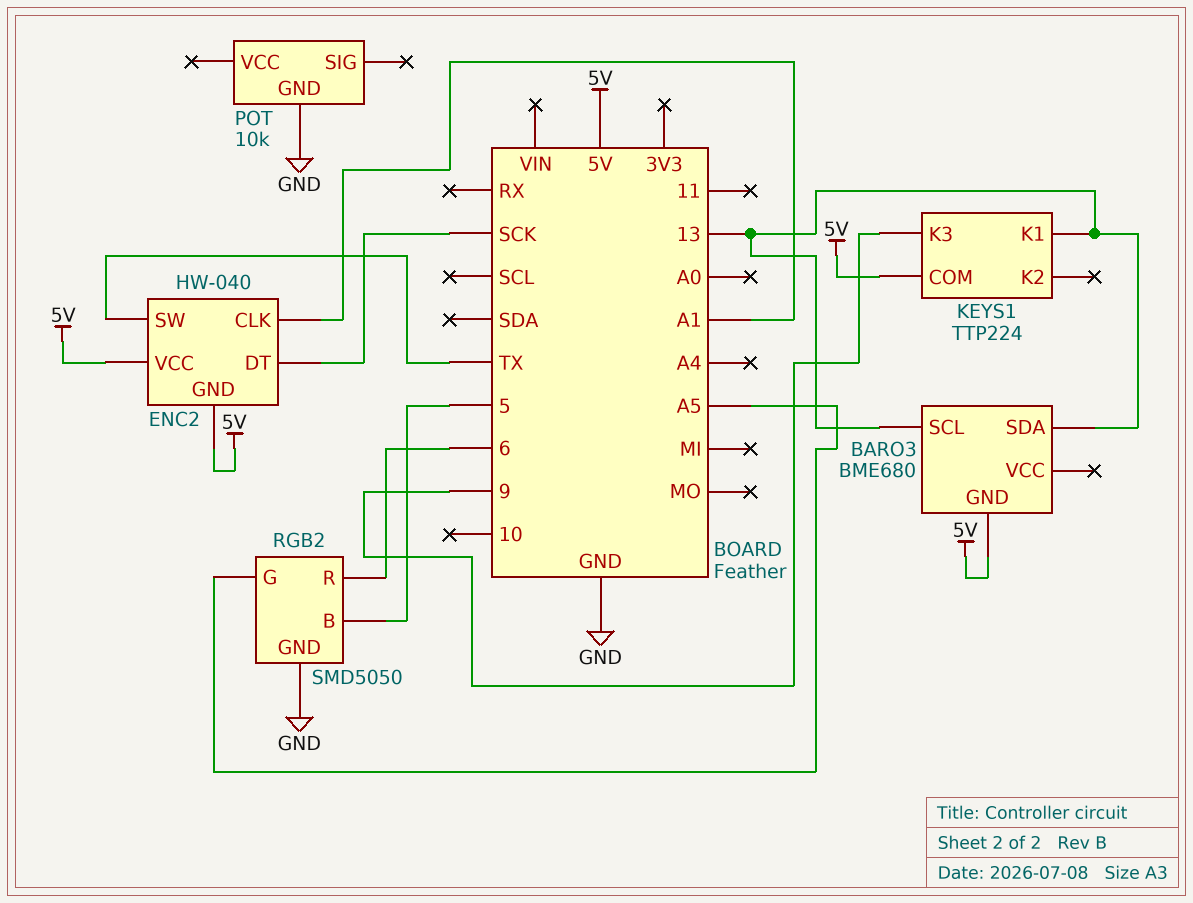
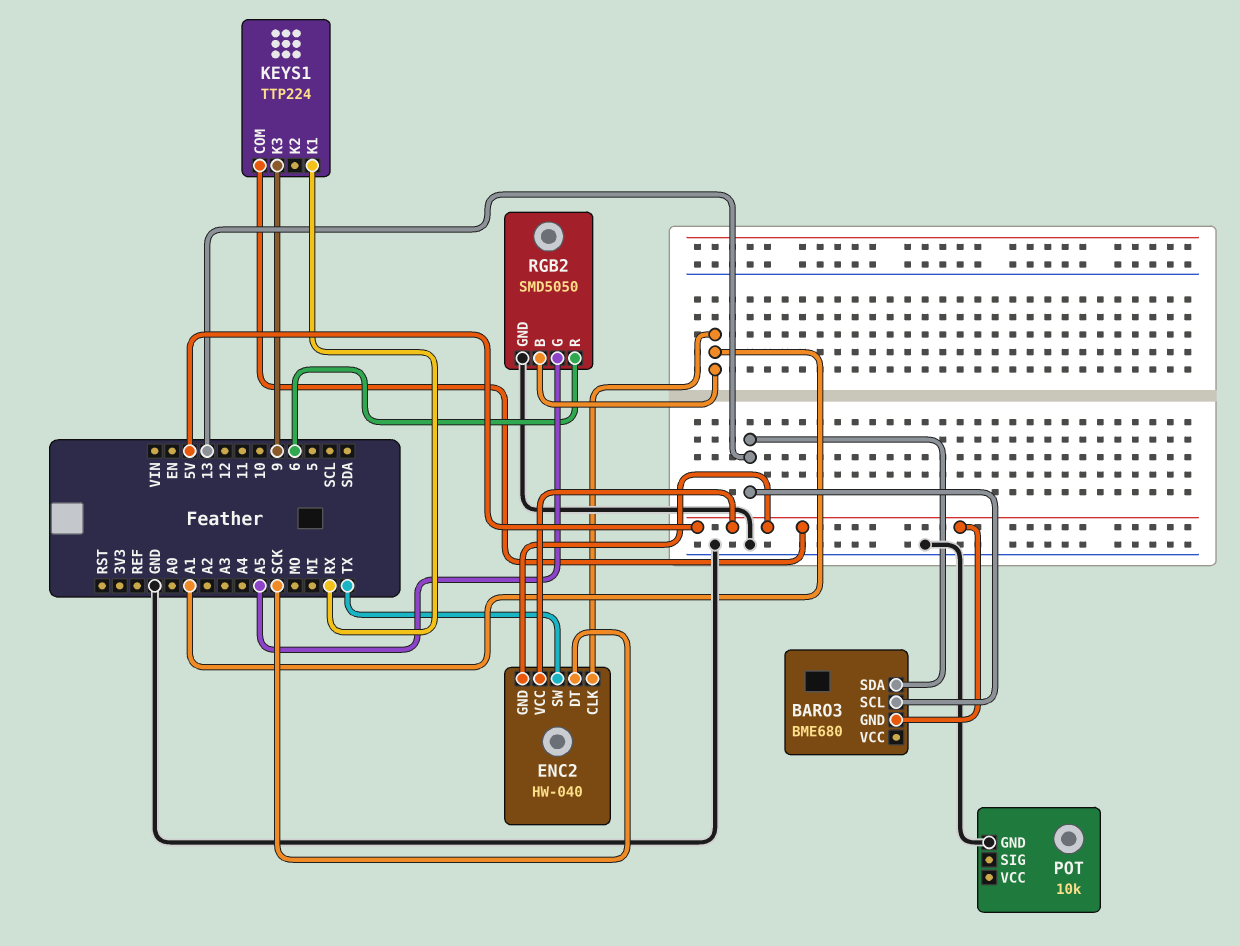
KEYS1 pin K1: 13 -> RX
RGB2 pin B: 5 -> A1

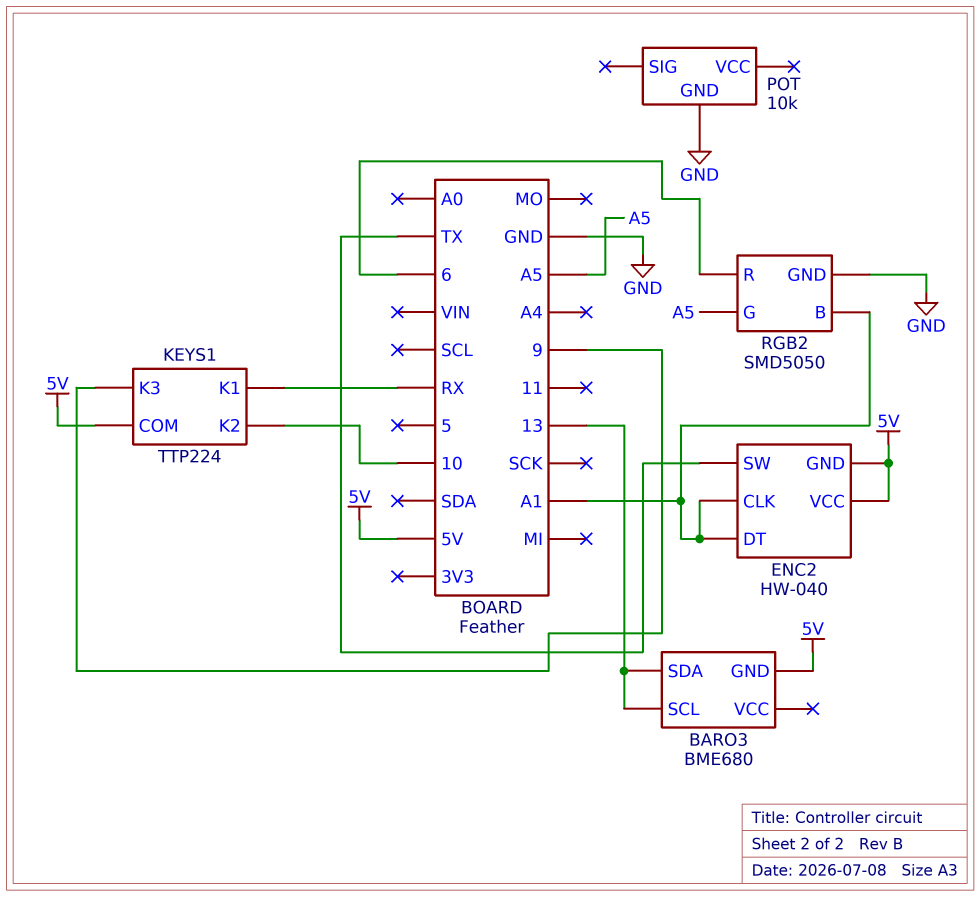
ENC2 pin DT: SCK -> A1
KEYS1 pin K2: none -> 10

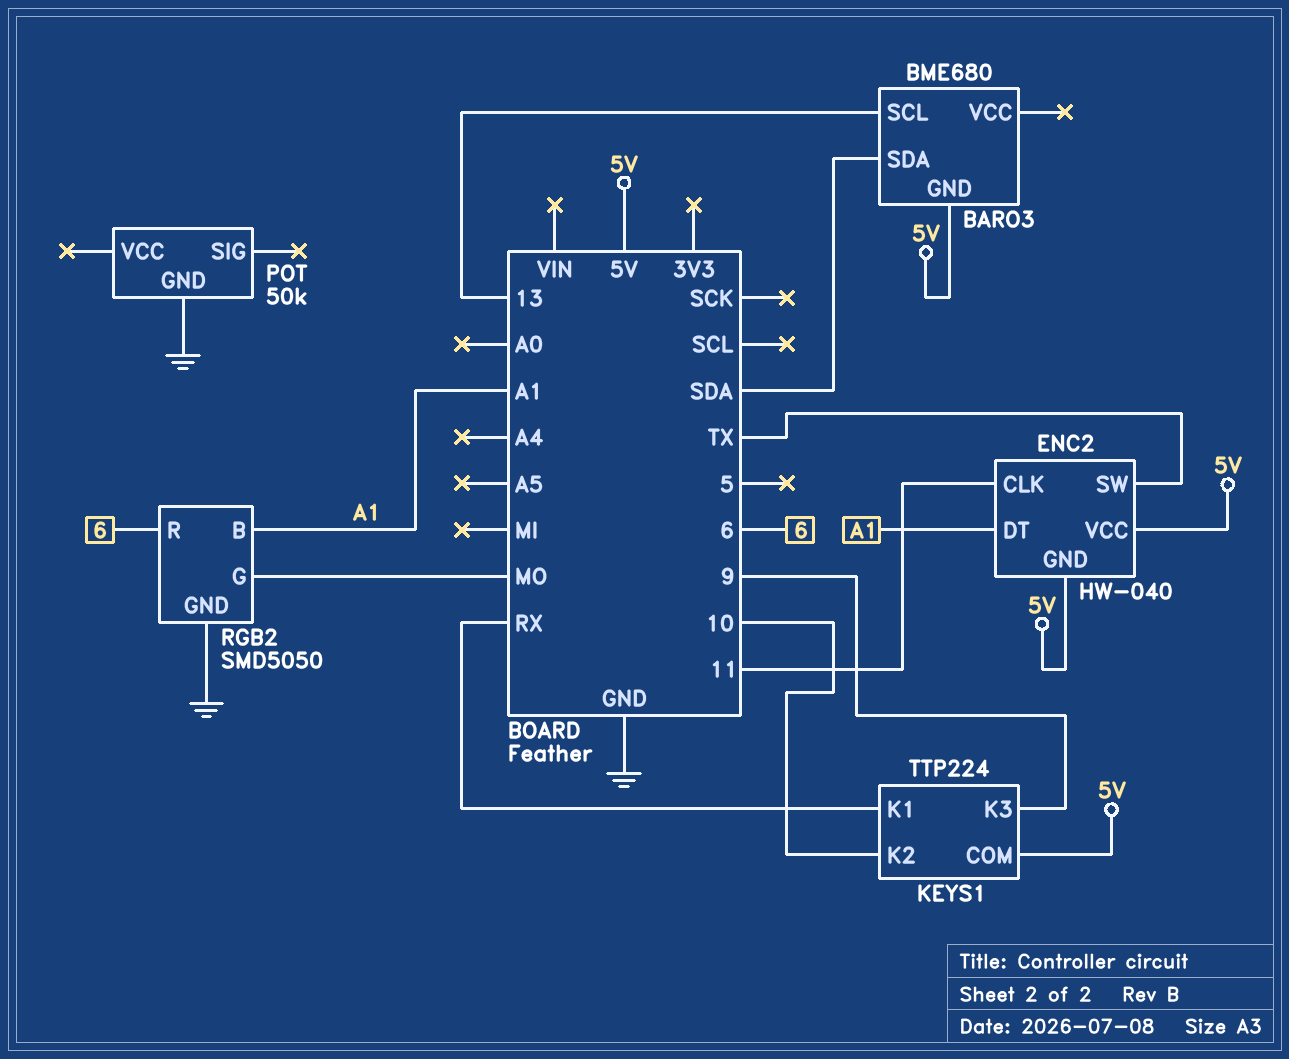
BARO3 pin SDA: 13 -> SDA
ENC2 pin CLK: A1 -> 11
POT: 10k -> 50k
RGB2 pin G: A5 -> MO

